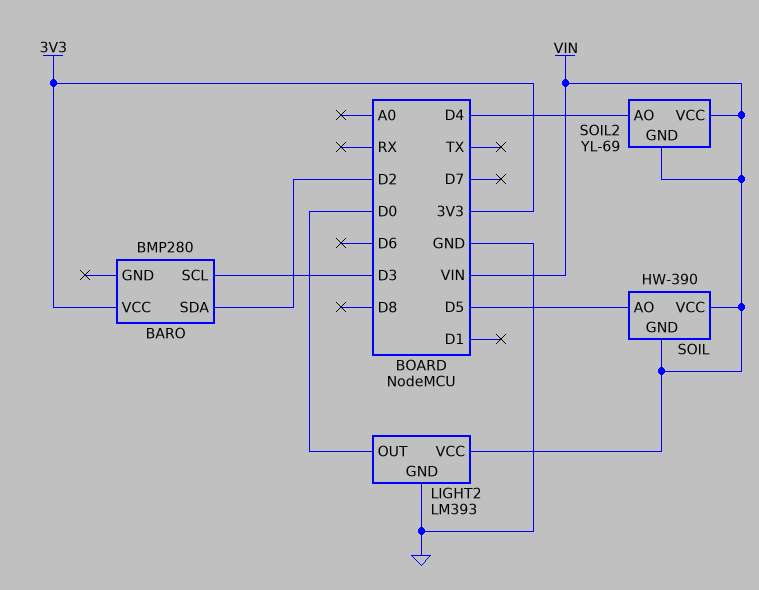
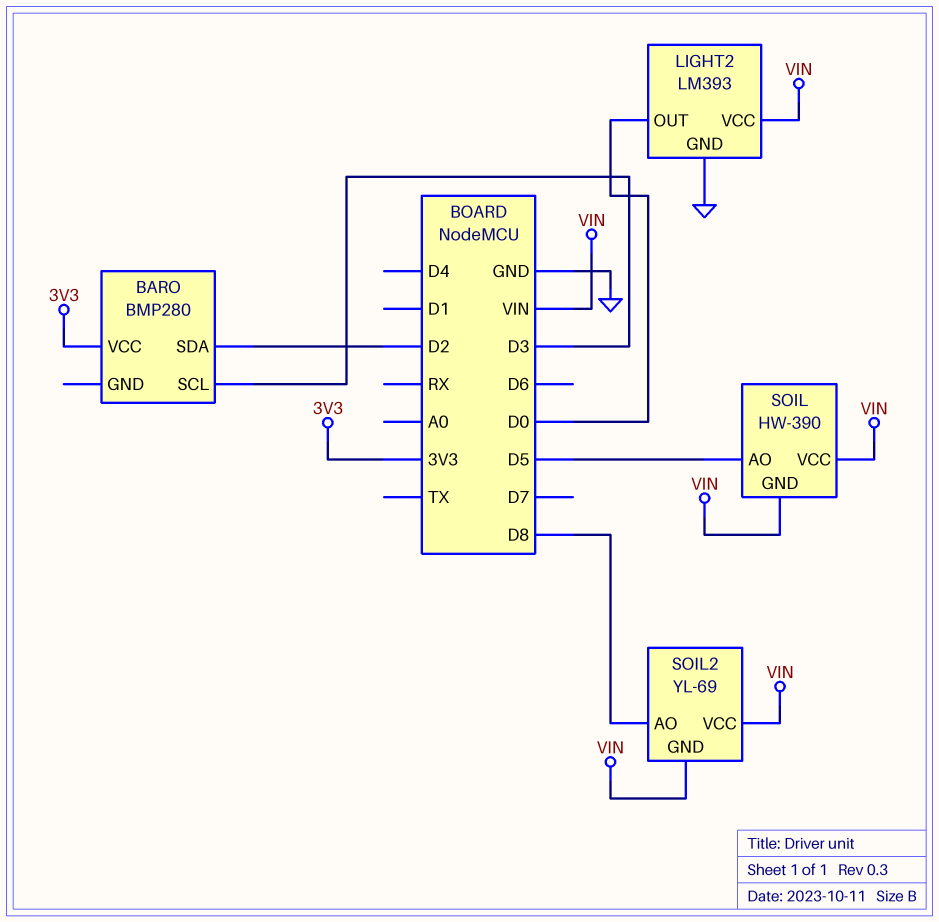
SOIL2 pin AO: D4 -> D8

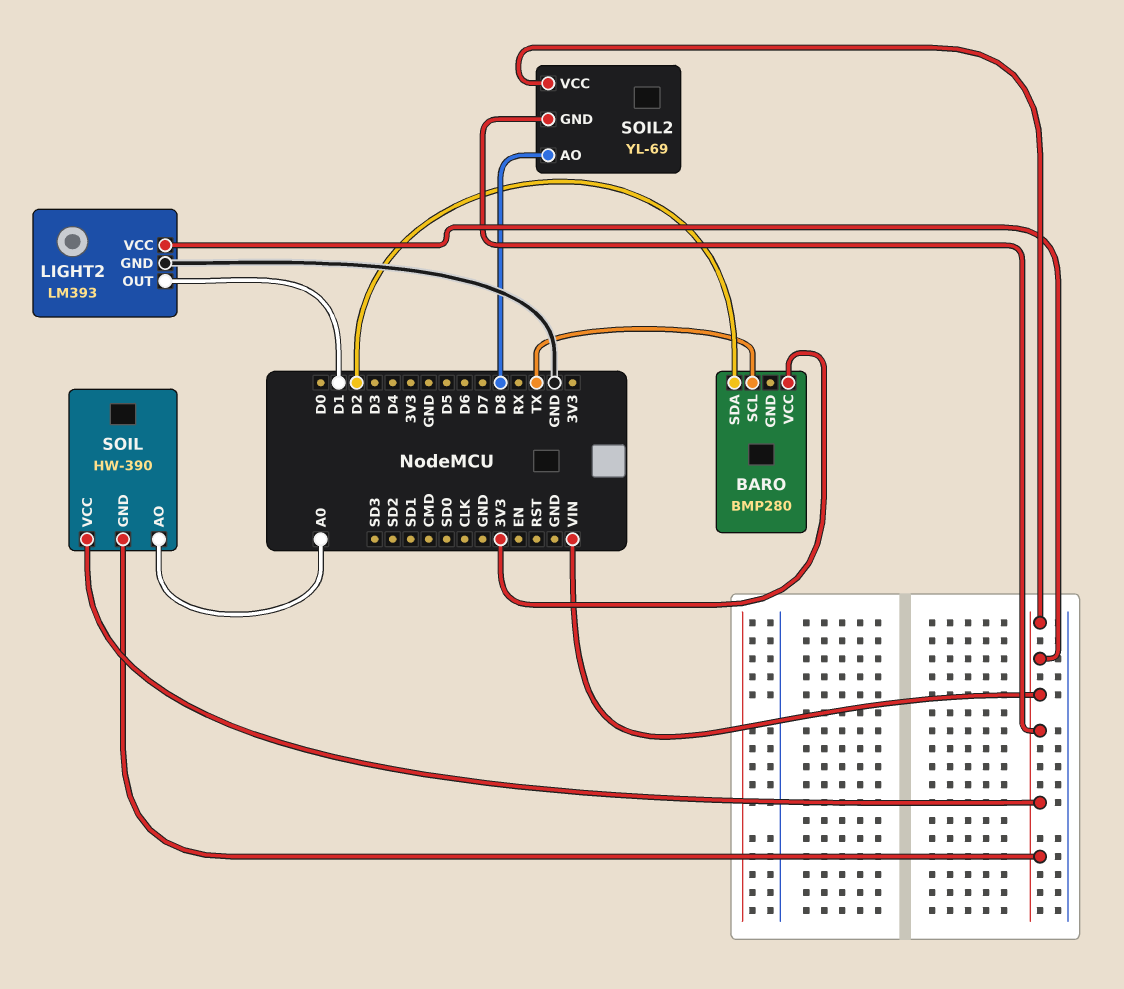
BARO pin SCL: D3 -> TX
LIGHT2 pin OUT: D0 -> D1
SOIL pin AO: D5 -> A0

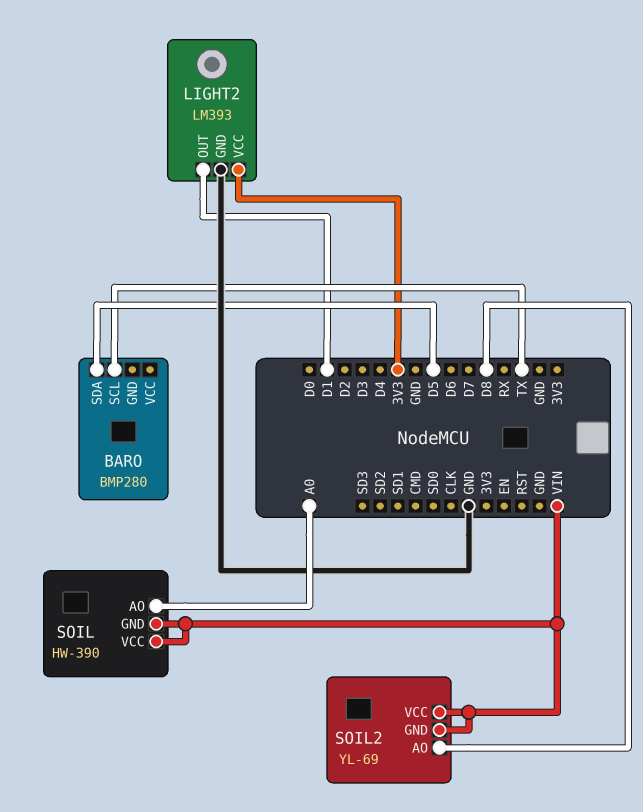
BARO pin SDA: D2 -> D5
BARO pin VCC: 3V3 -> none
LIGHT2 pin VCC: VIN -> 3V3

